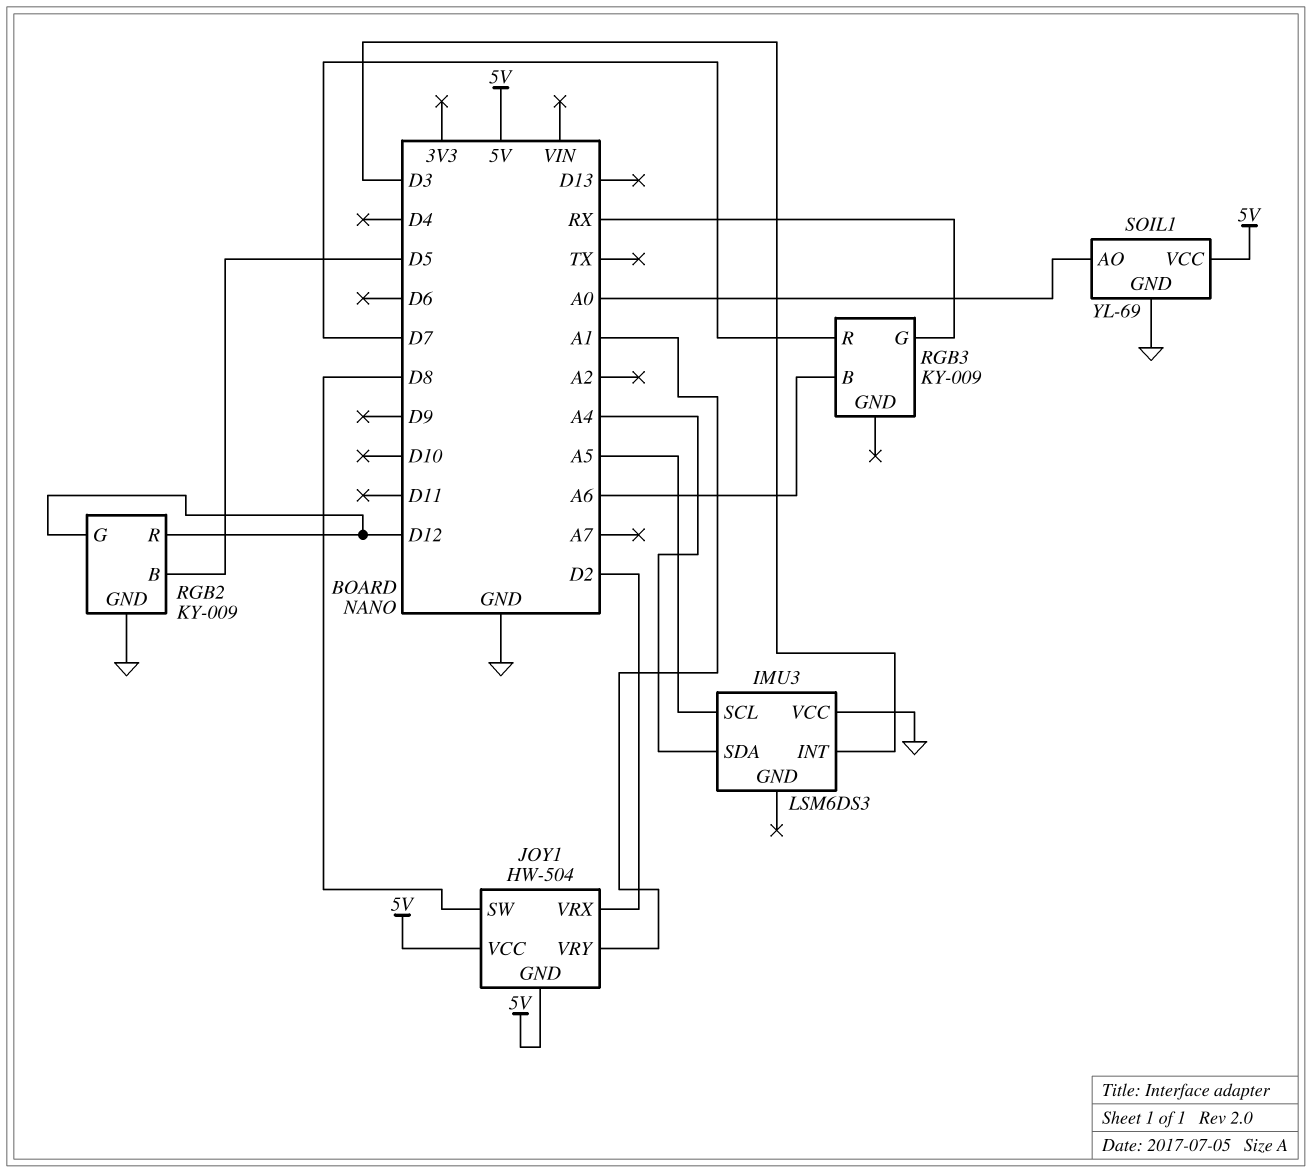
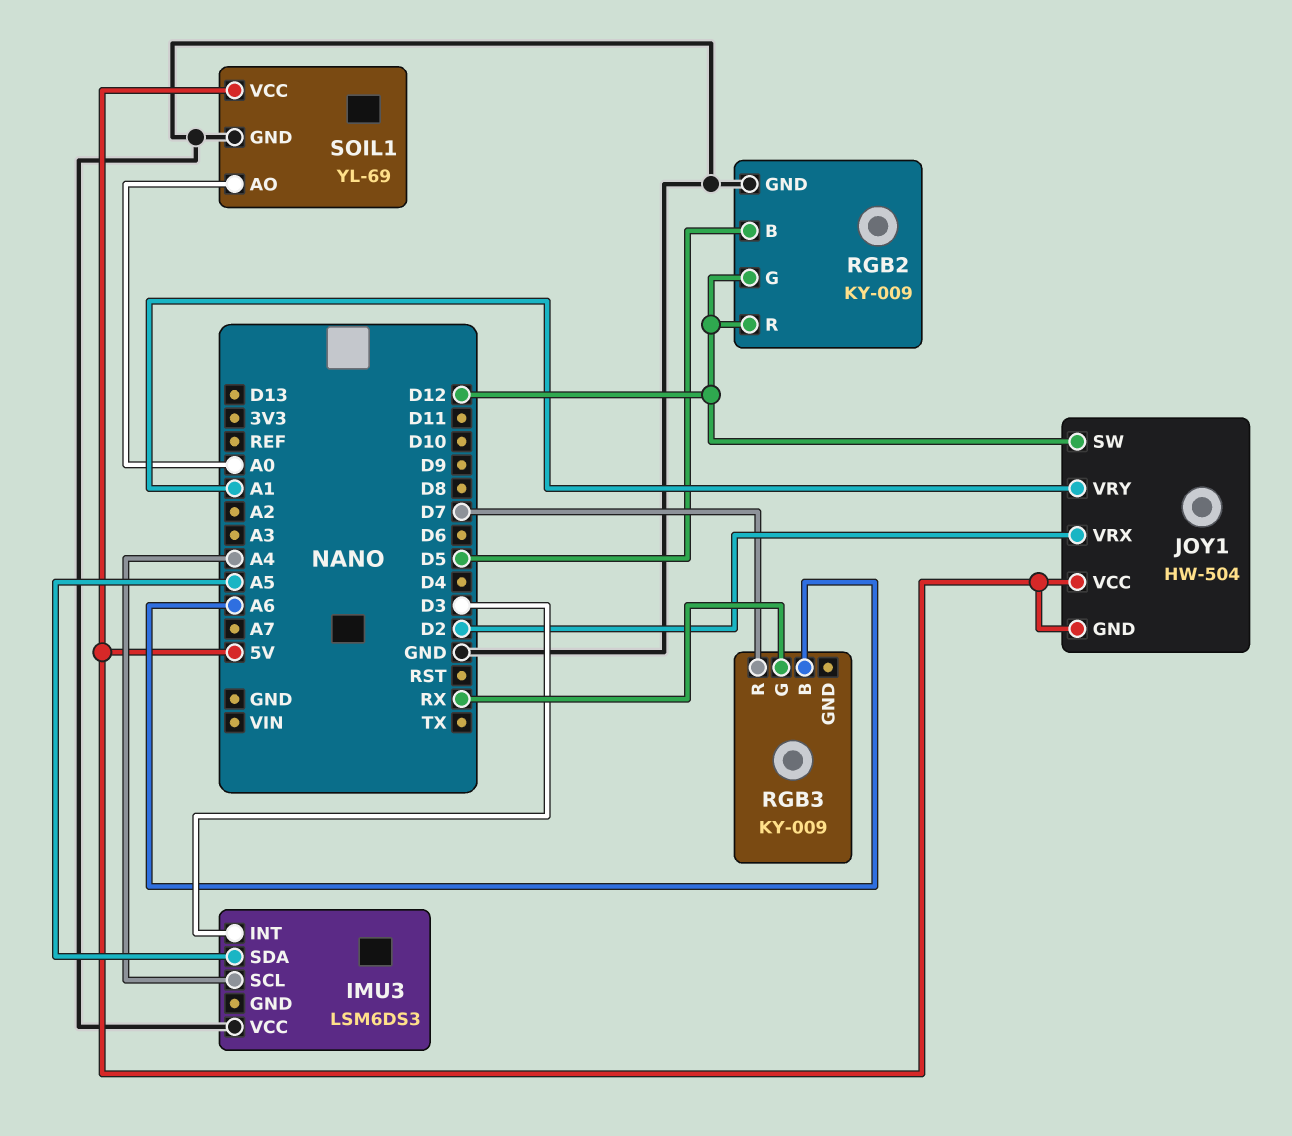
IMU3 pin SCL: A5 -> A4
IMU3 pin SDA: A4 -> A5
JOY1 pin SW: D8 -> D12

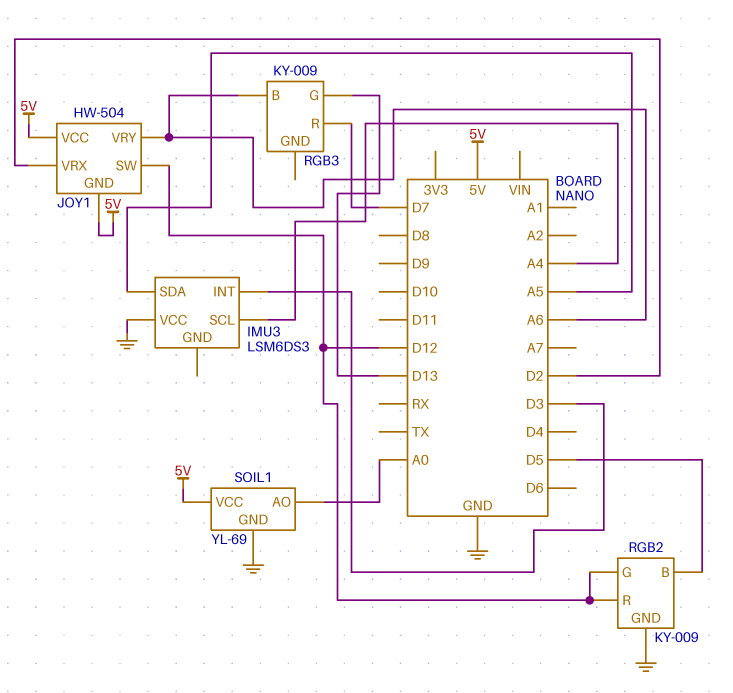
JOY1 pin VRY: A1 -> A6
RGB3 pin G: RX -> D13

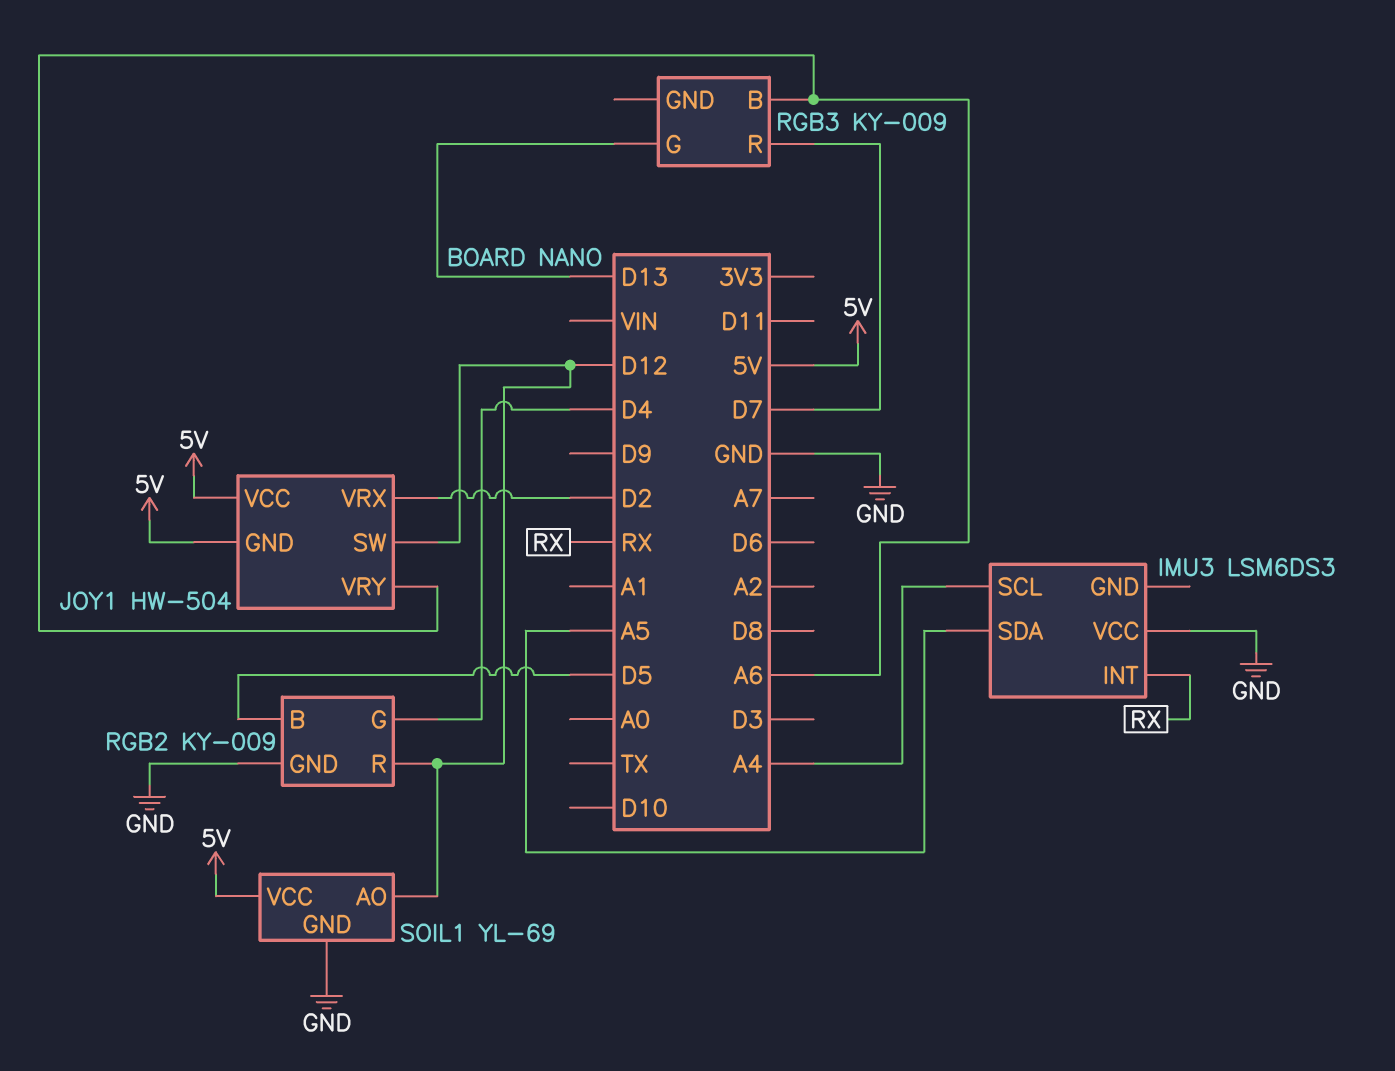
IMU3 pin INT: D3 -> RX
RGB2 pin G: D12 -> D4
SOIL1 pin AO: A0 -> D12

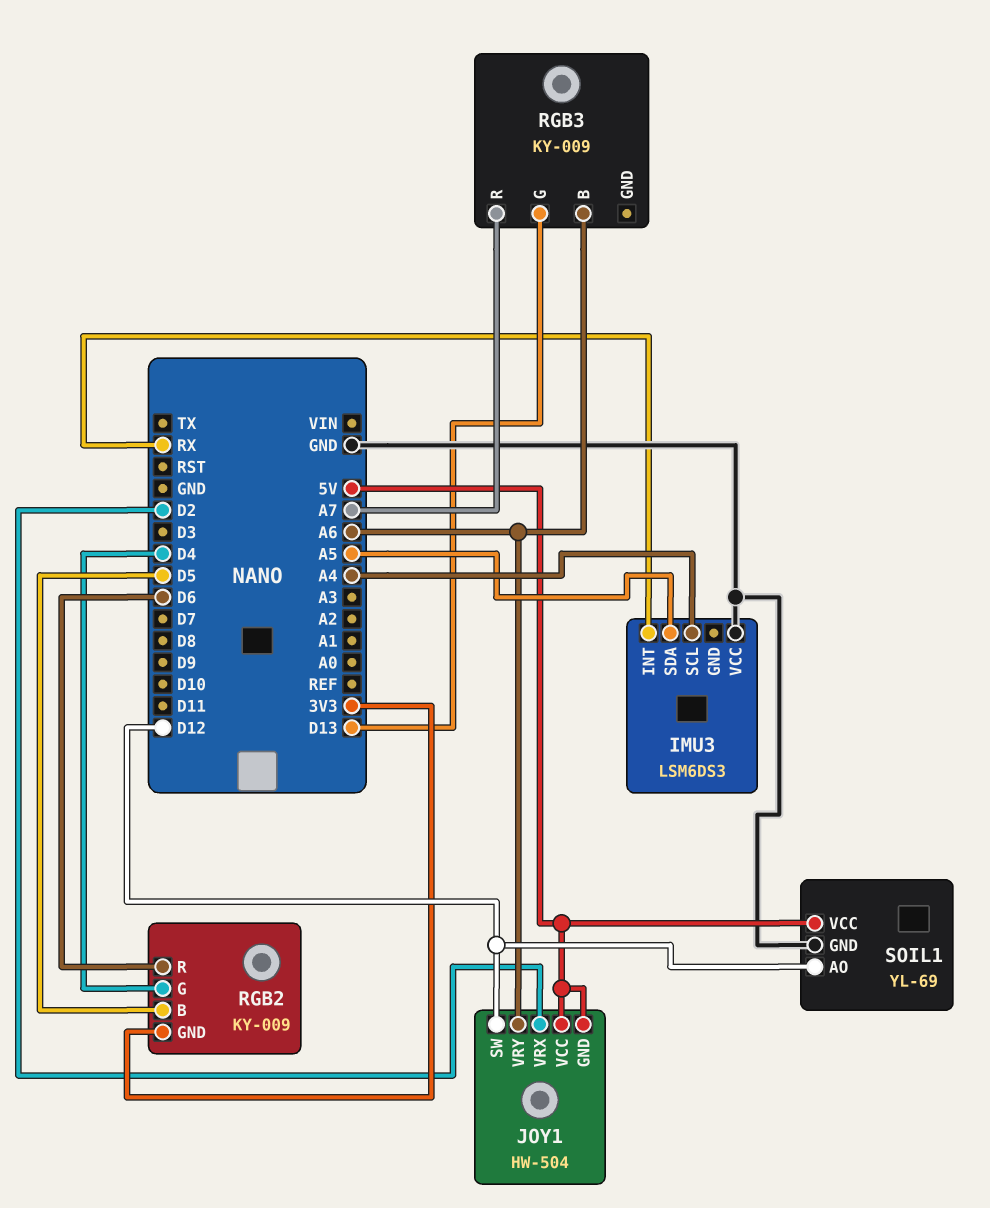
RGB2 pin GND: GND -> 3V3
RGB2 pin R: D12 -> D6
RGB3 pin R: D7 -> A7

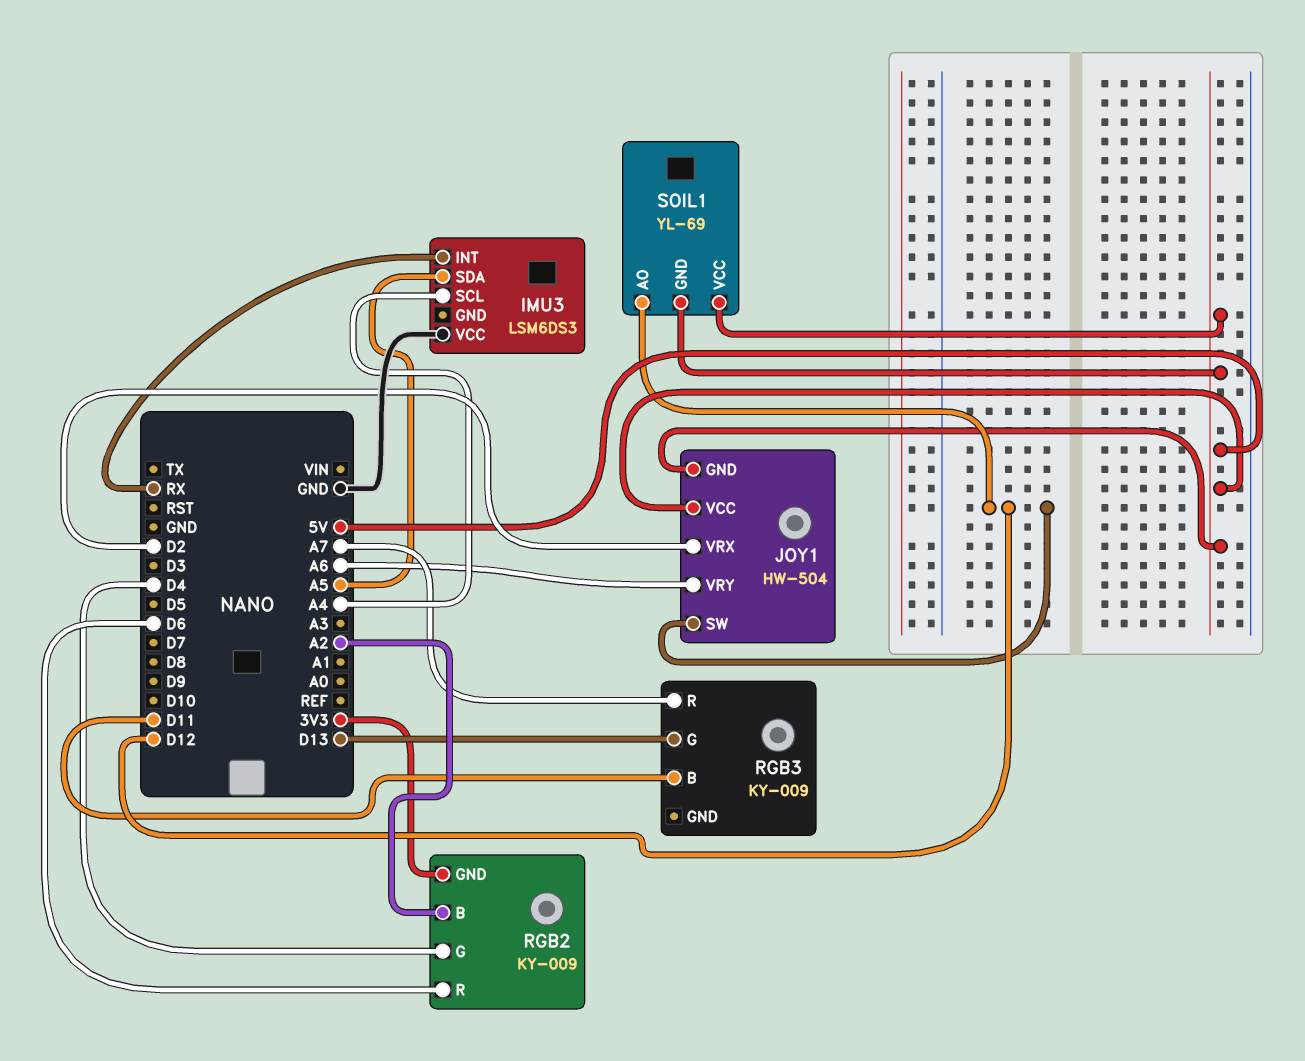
RGB2 pin B: D5 -> A2
RGB3 pin B: A6 -> D11
SOIL1 pin GND: GND -> 5V

